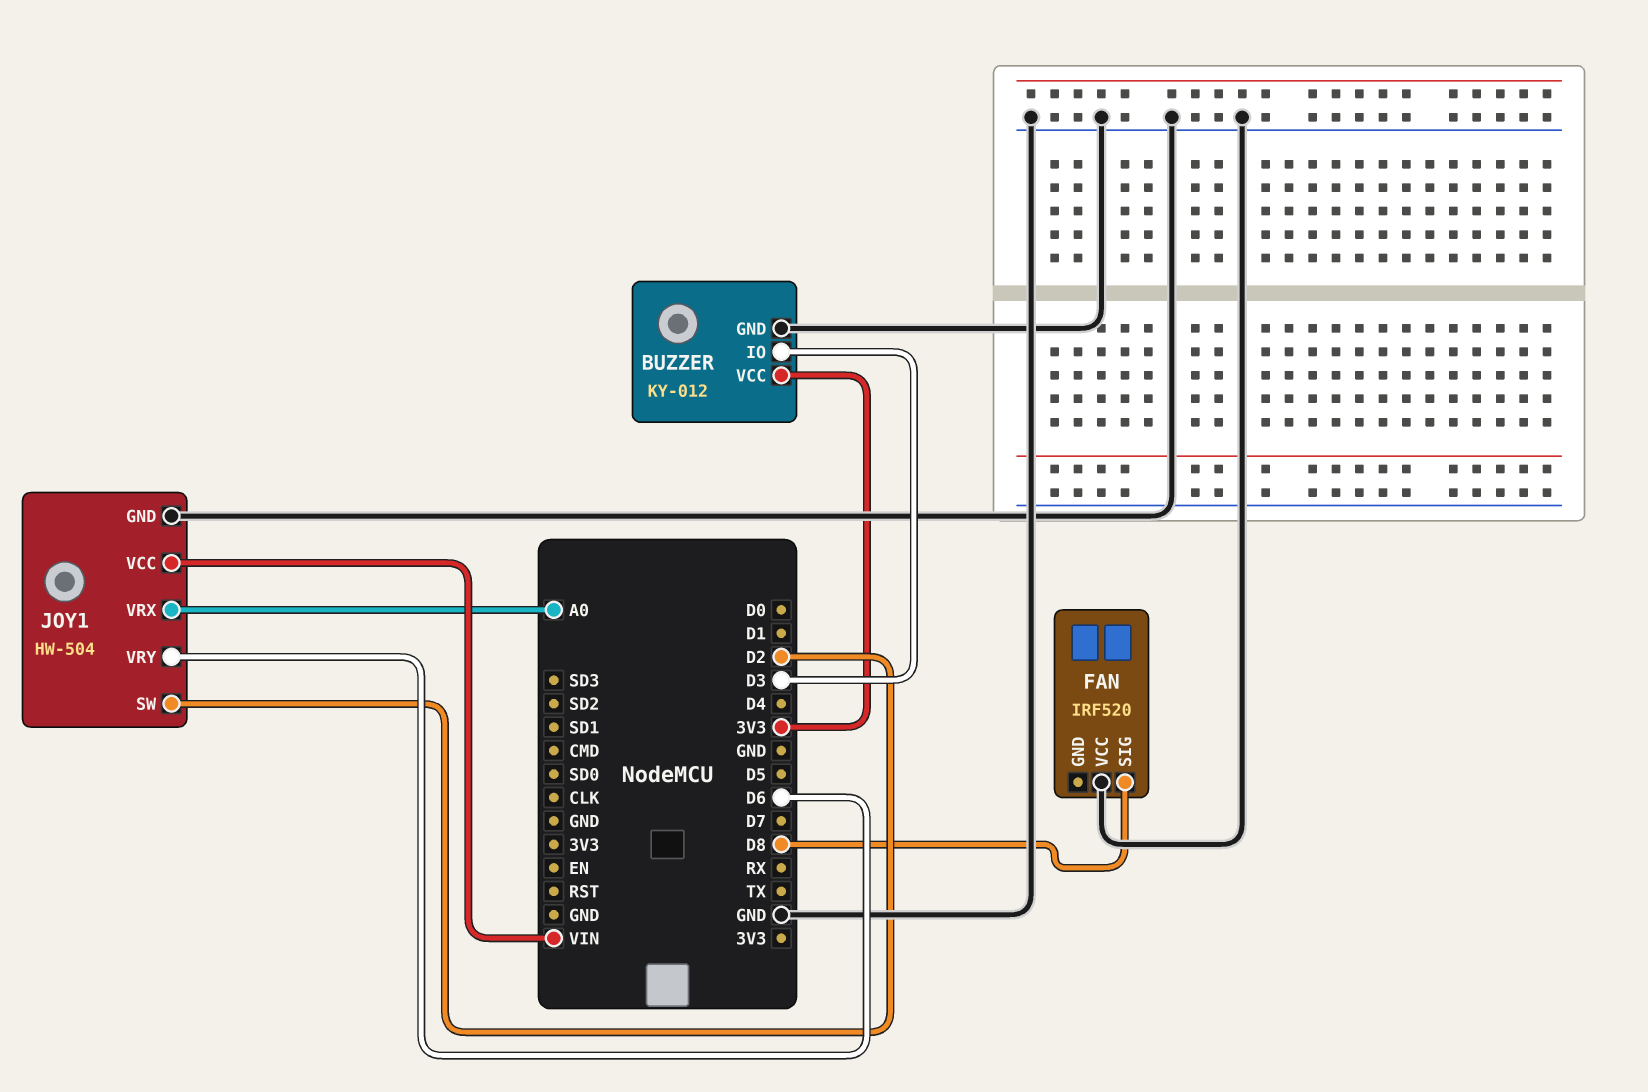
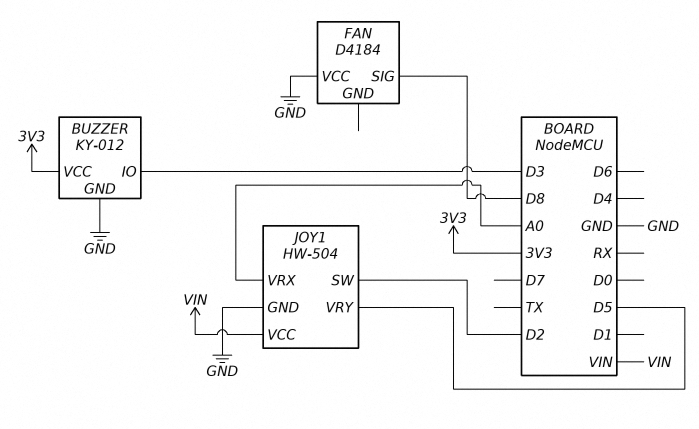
FAN: IRF520 -> D4184
JOY1 pin VRY: D6 -> D5

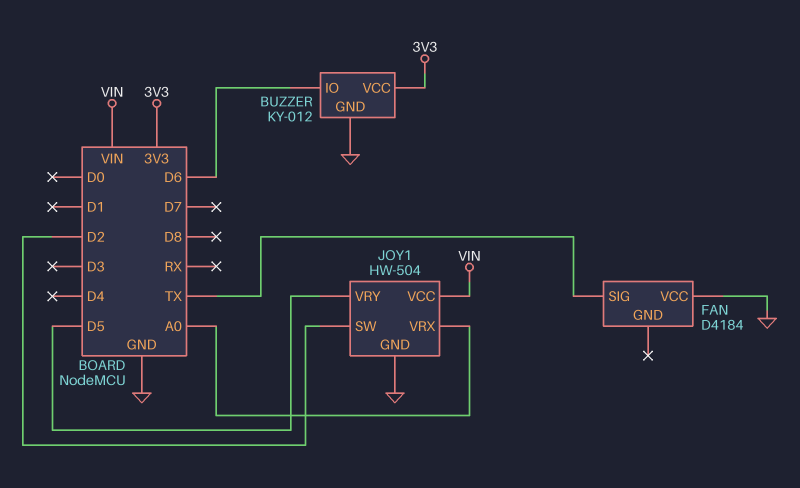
BUZZER pin IO: D3 -> D6
FAN pin SIG: D8 -> TX

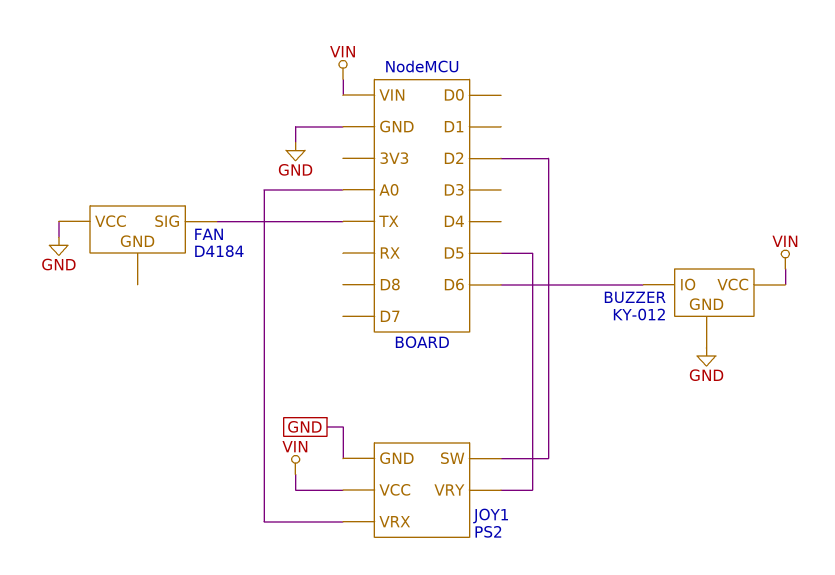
BUZZER pin VCC: 3V3 -> VIN
JOY1: HW-504 -> PS2

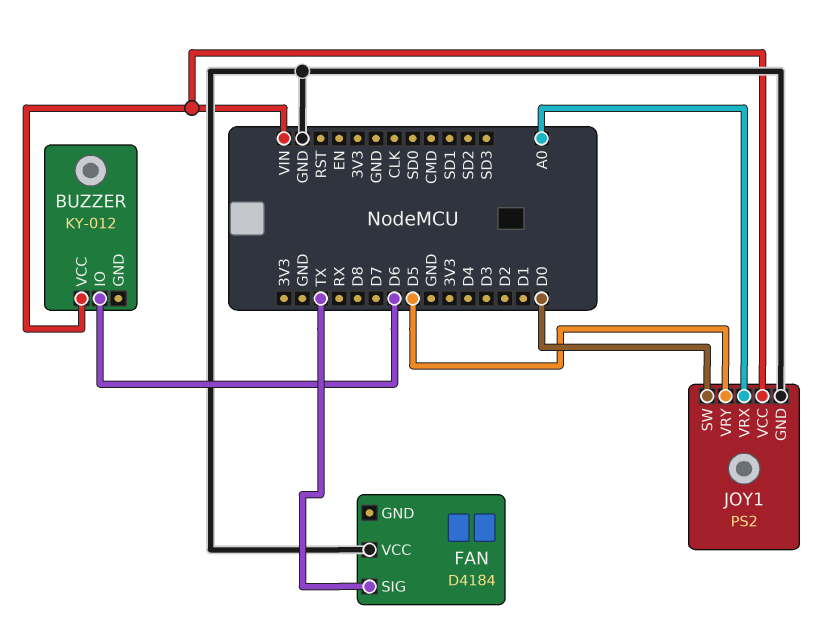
BUZZER pin GND: GND -> none
JOY1 pin SW: D2 -> D0

